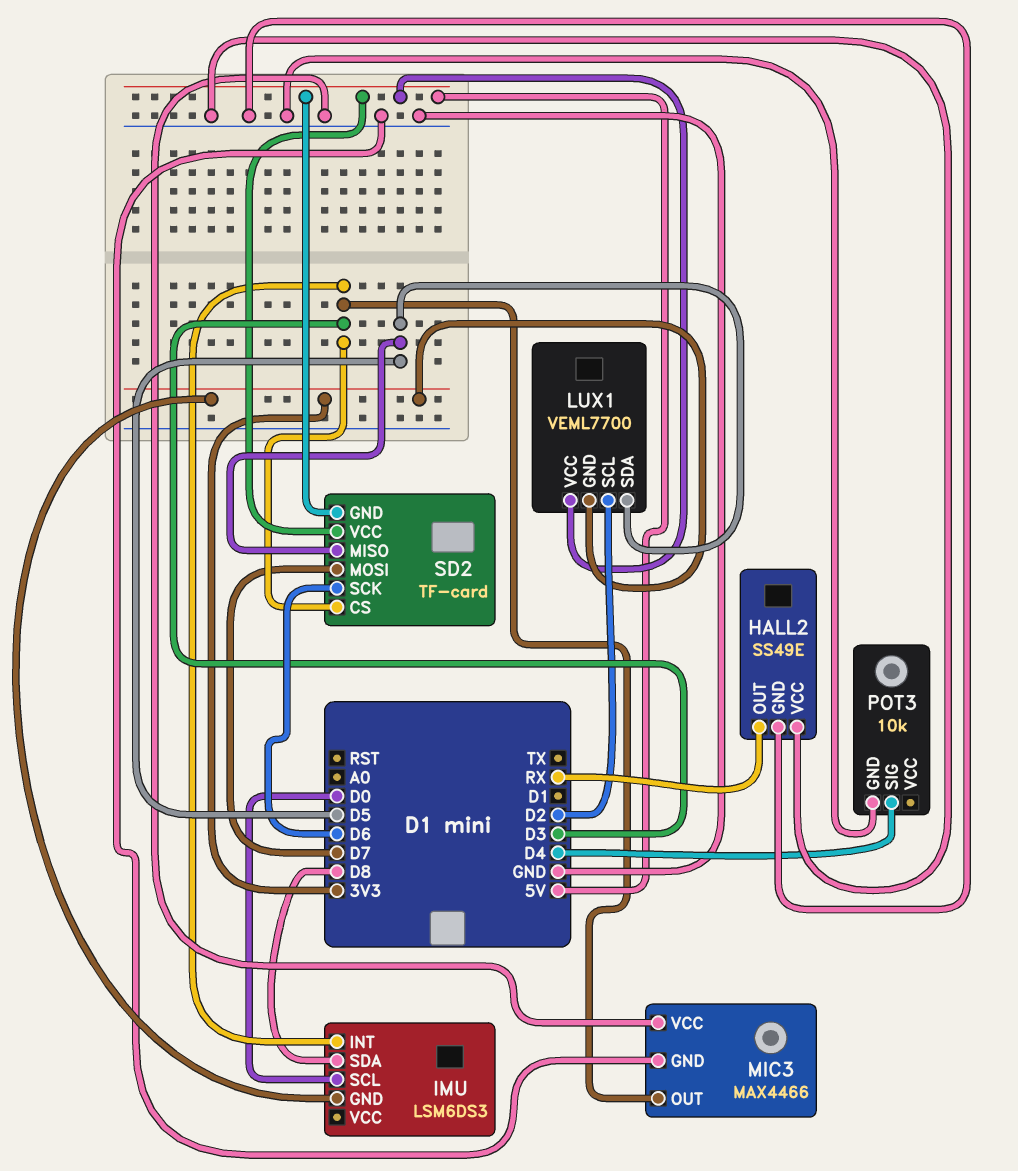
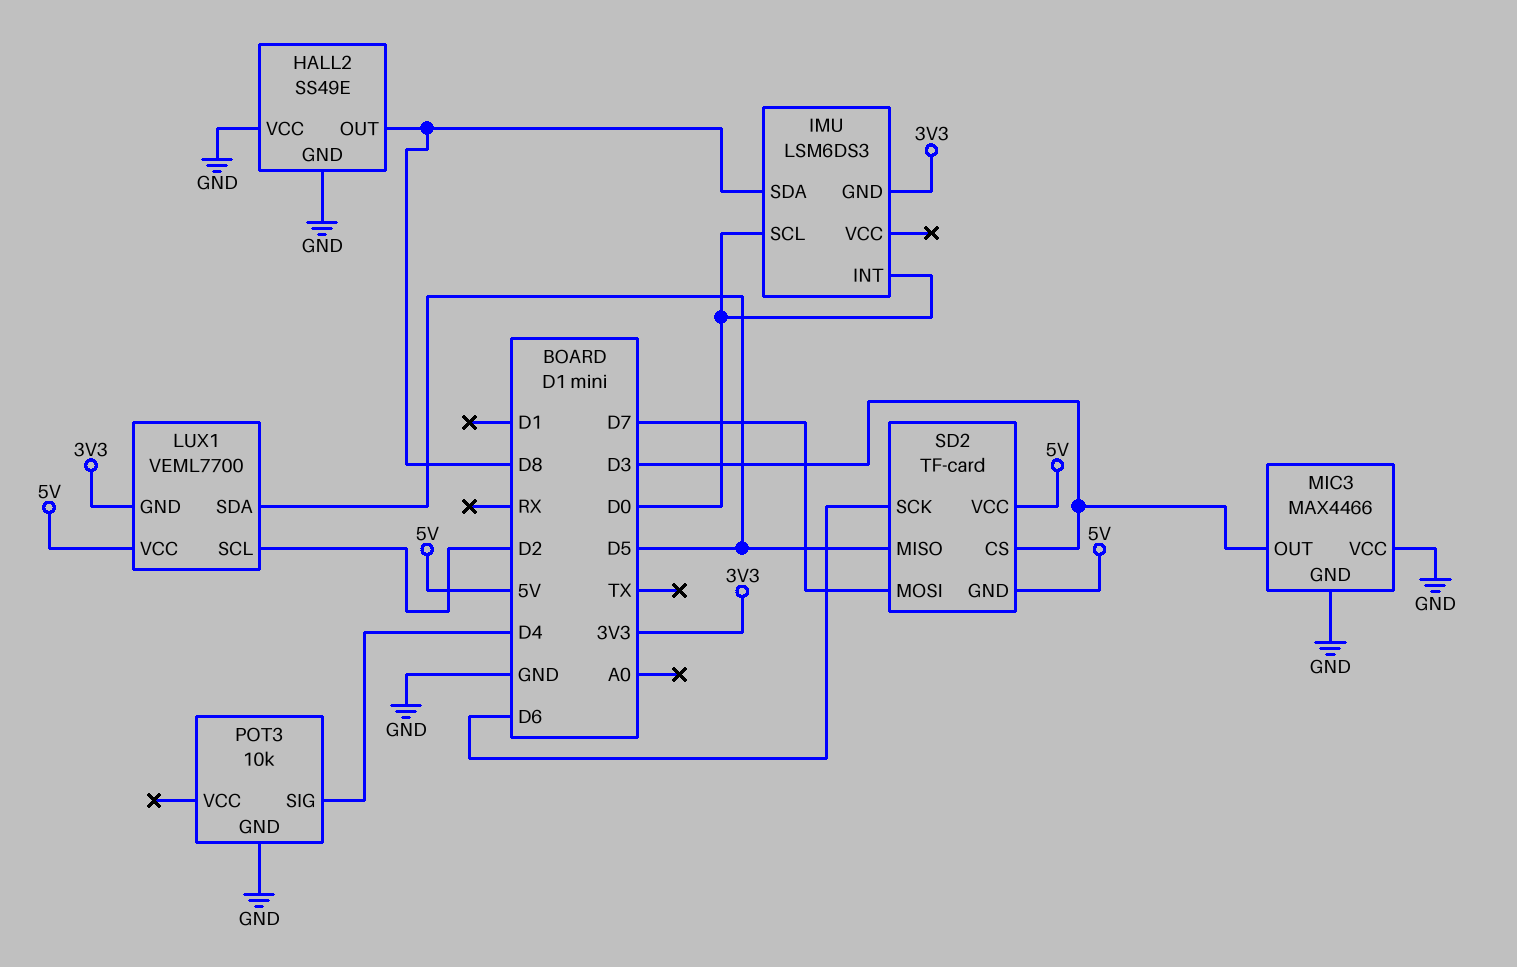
HALL2 pin OUT: RX -> D8
IMU pin INT: D3 -> D0

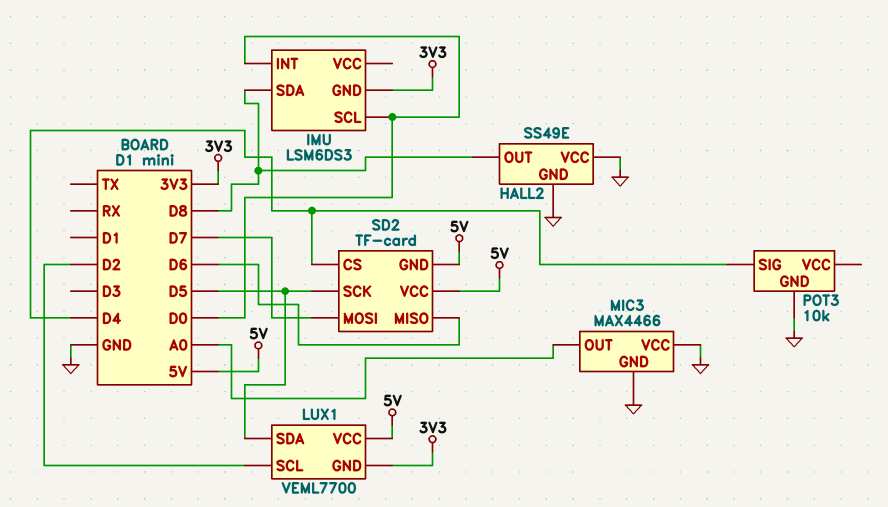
MIC3 pin OUT: D3 -> A0
SD2 pin CS: D3 -> D4
SD2 pin MISO: D5 -> D6
SD2 pin SCK: D6 -> D5

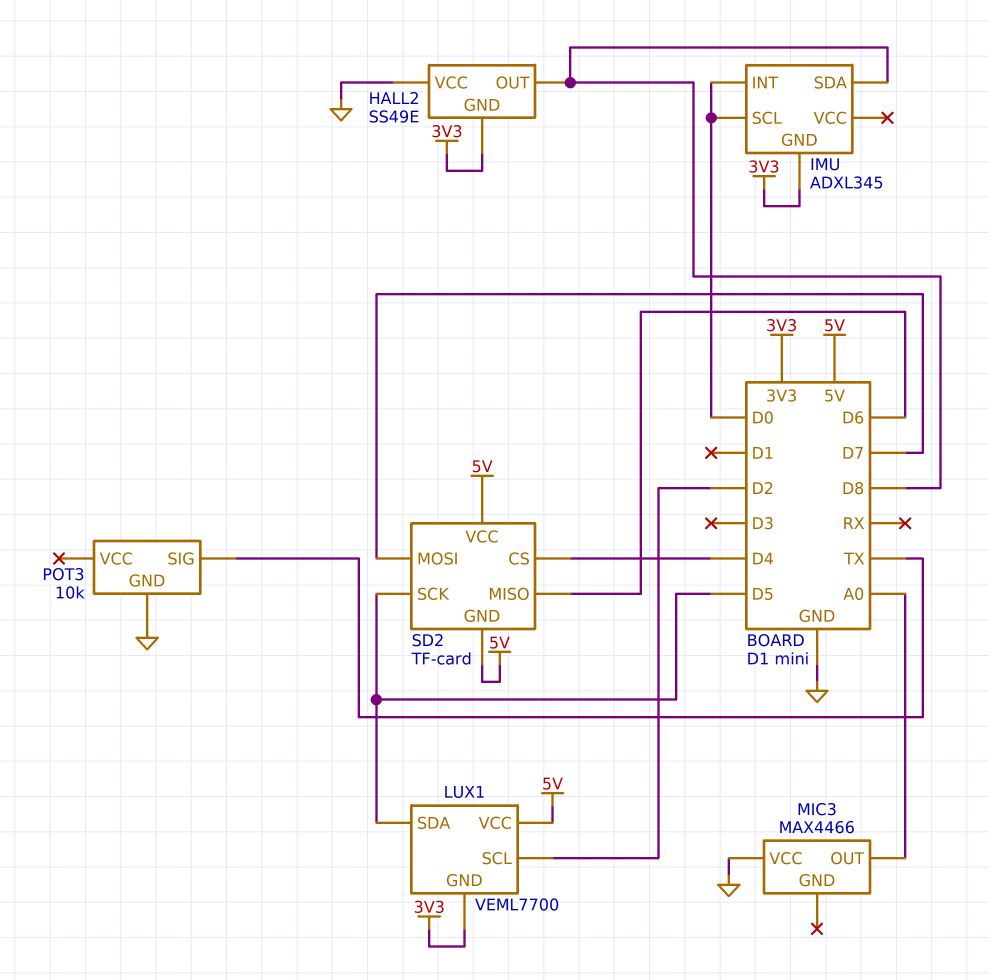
HALL2 pin GND: GND -> 3V3
IMU: LSM6DS3 -> ADXL345
MIC3 pin GND: GND -> none
POT3 pin SIG: D4 -> TX

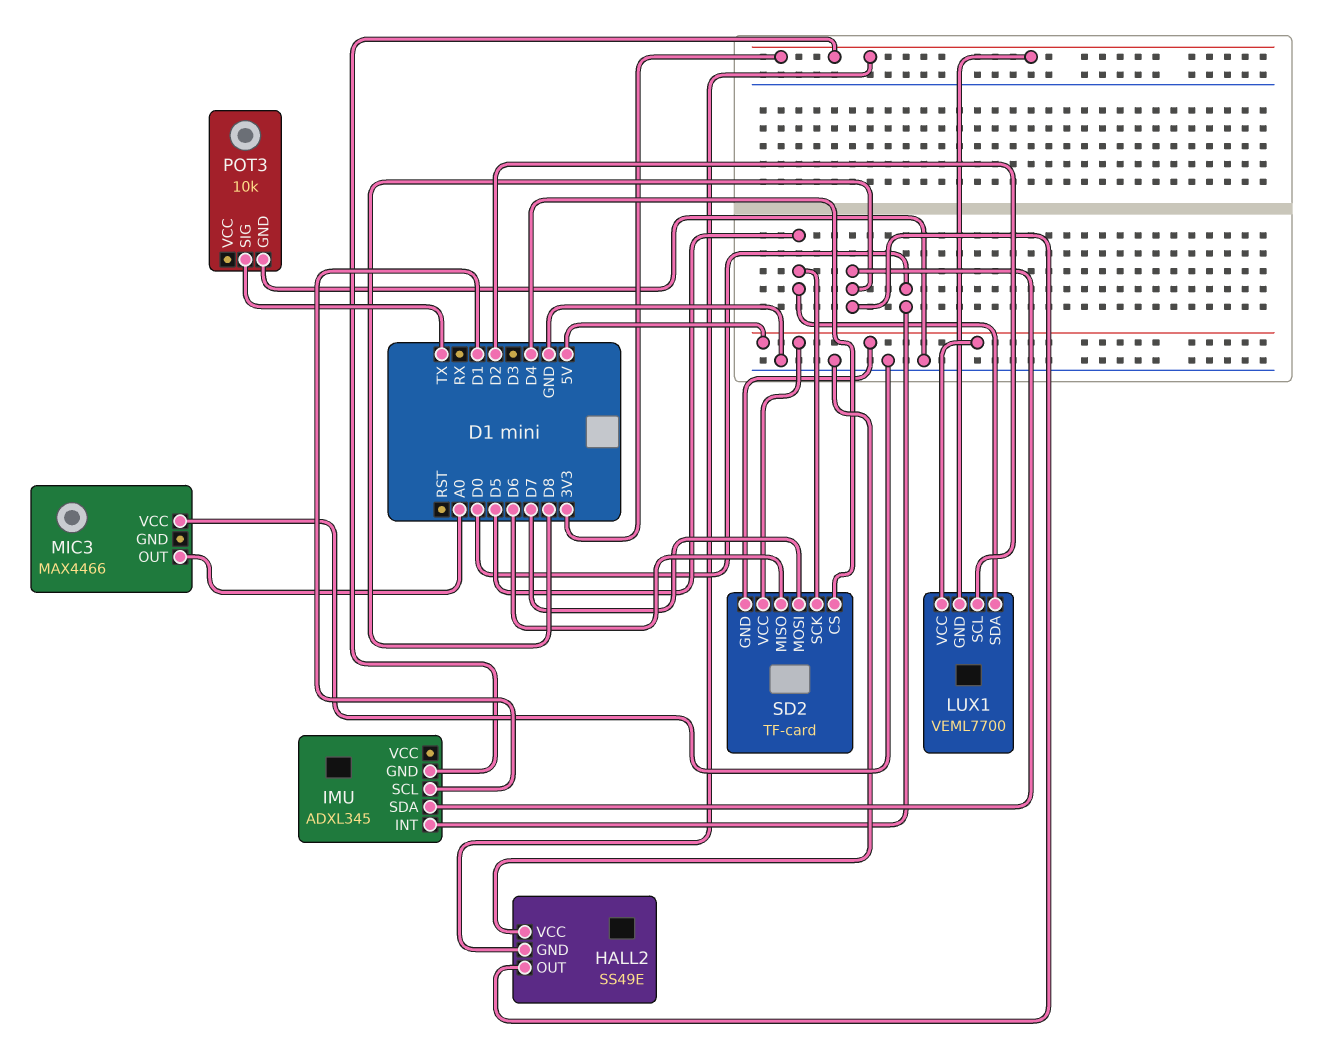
IMU pin SCL: D0 -> D1

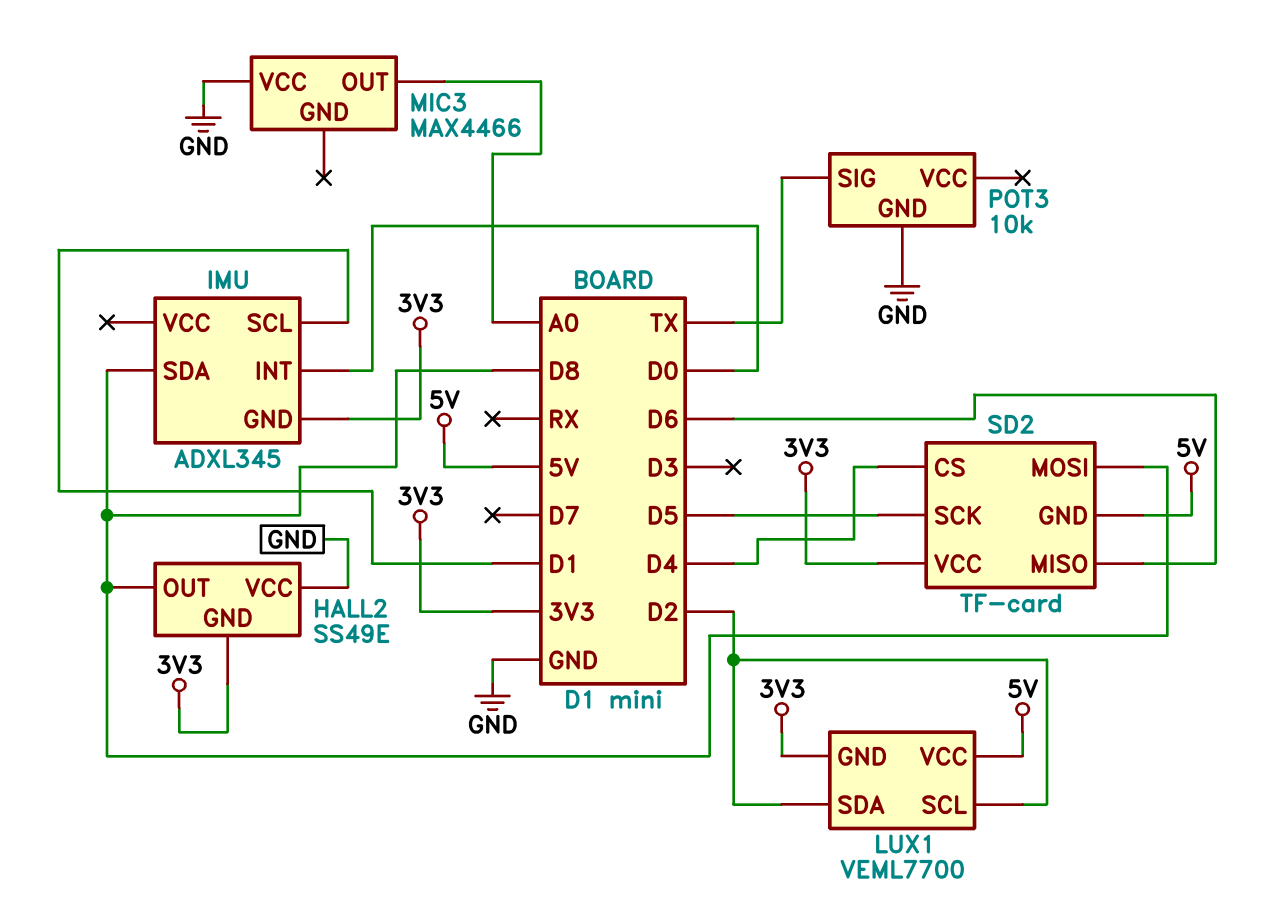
LUX1 pin SDA: D5 -> D2
SD2 pin MOSI: D7 -> D8
SD2 pin VCC: 5V -> 3V3

